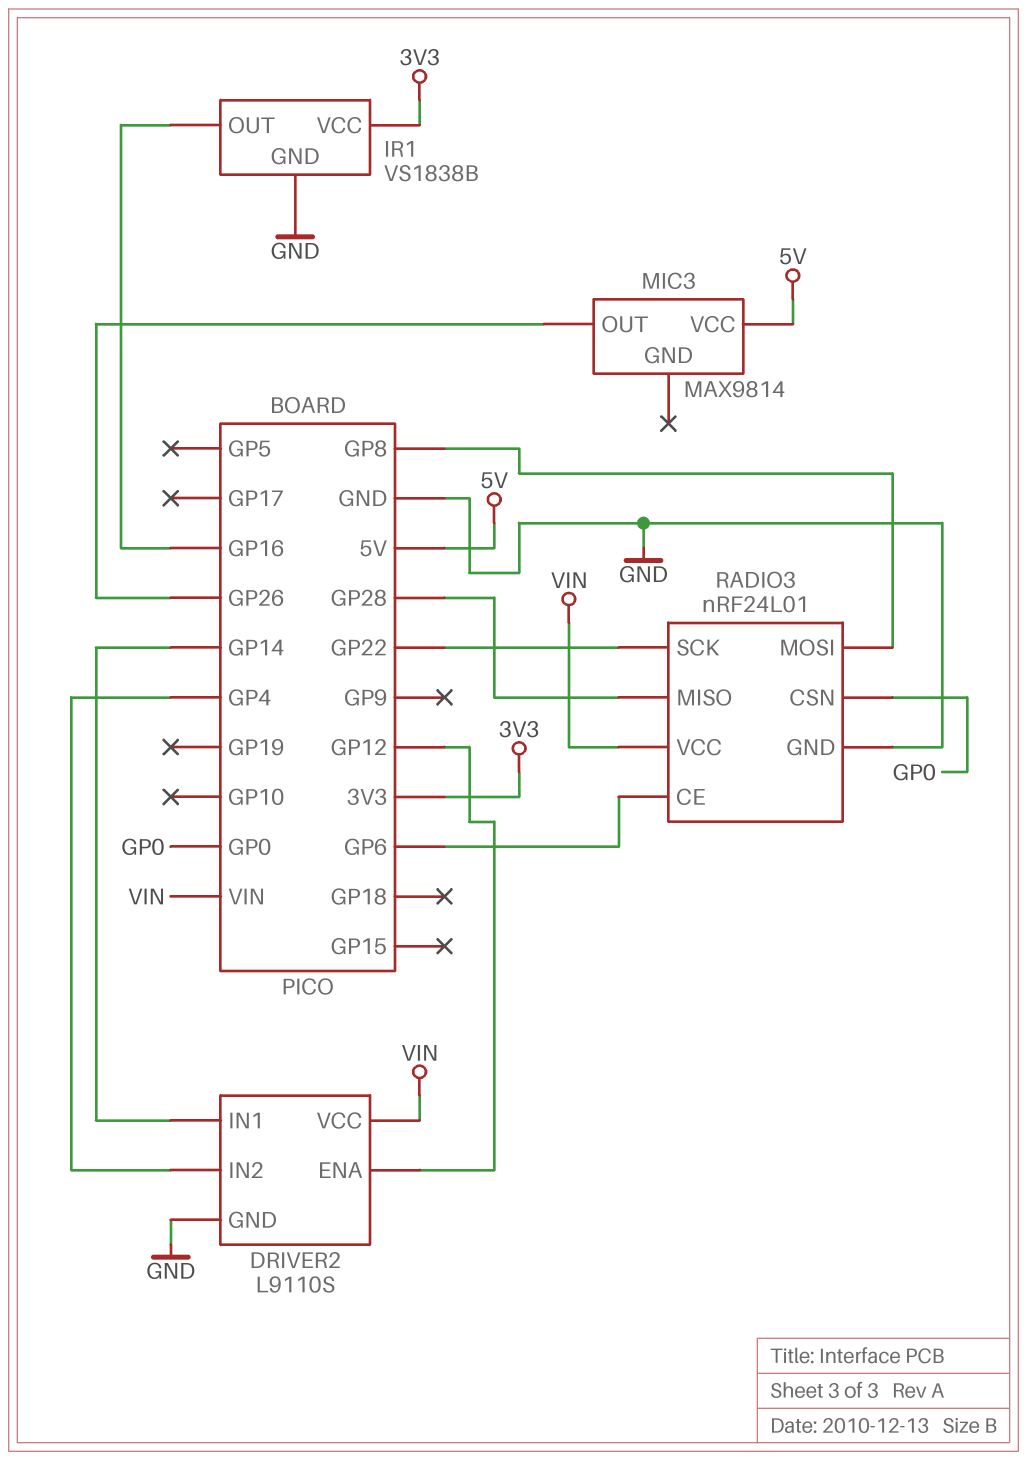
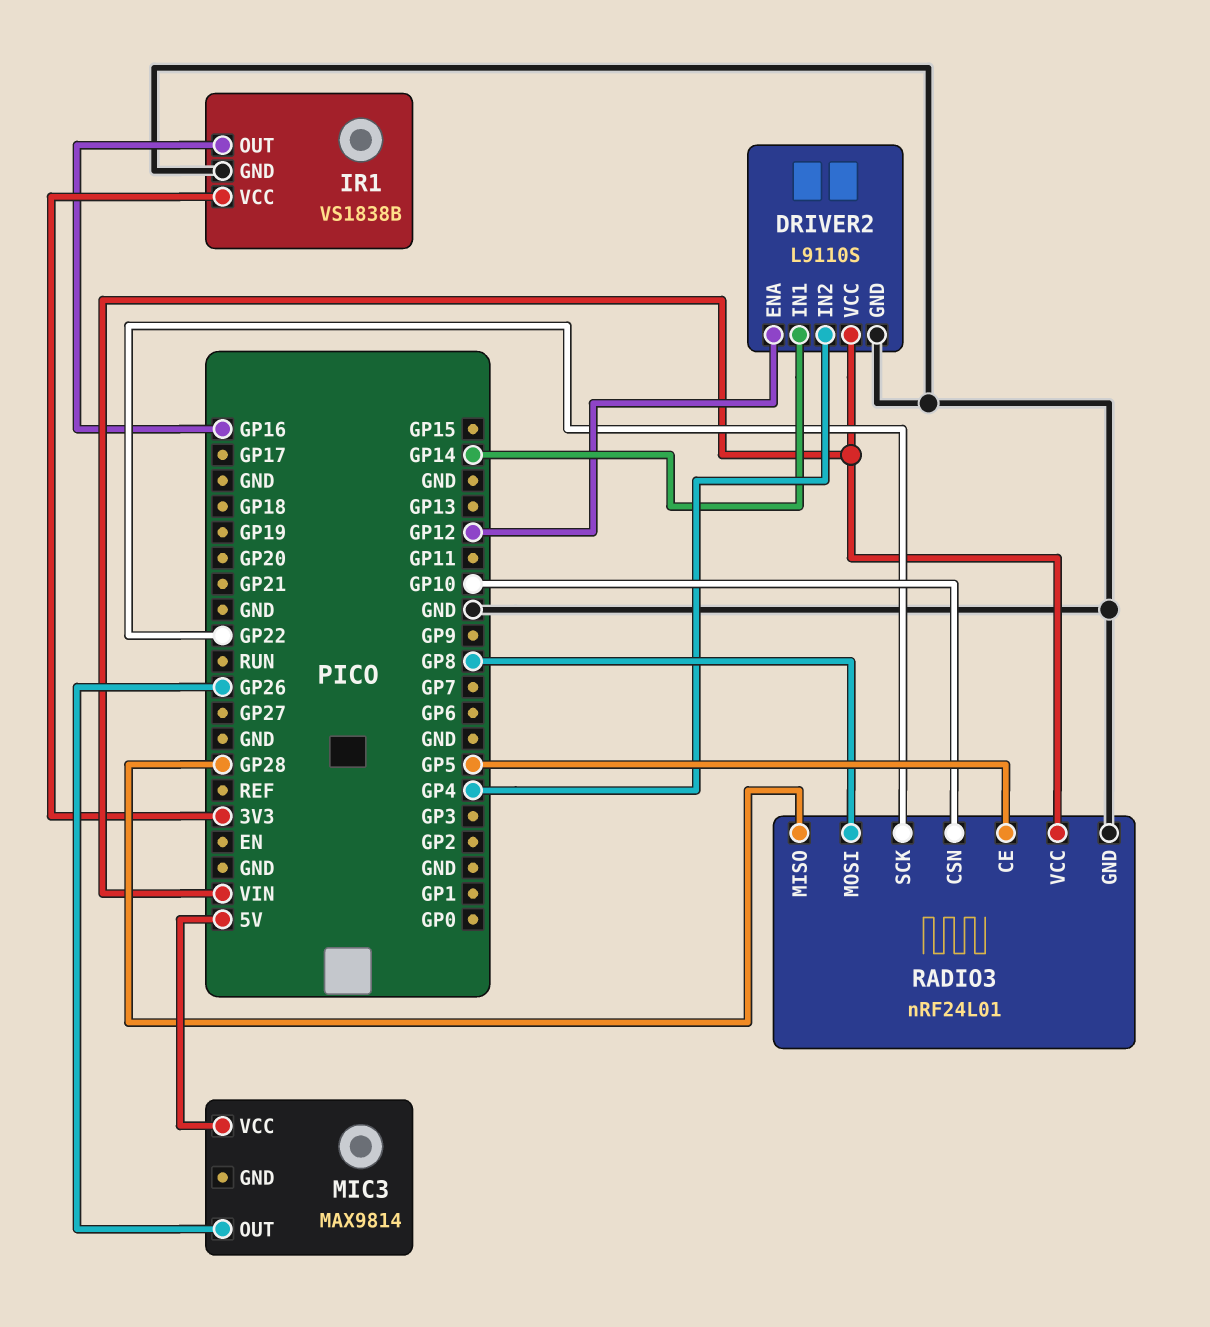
RADIO3 pin CE: GP6 -> GP5
RADIO3 pin CSN: GP0 -> GP10

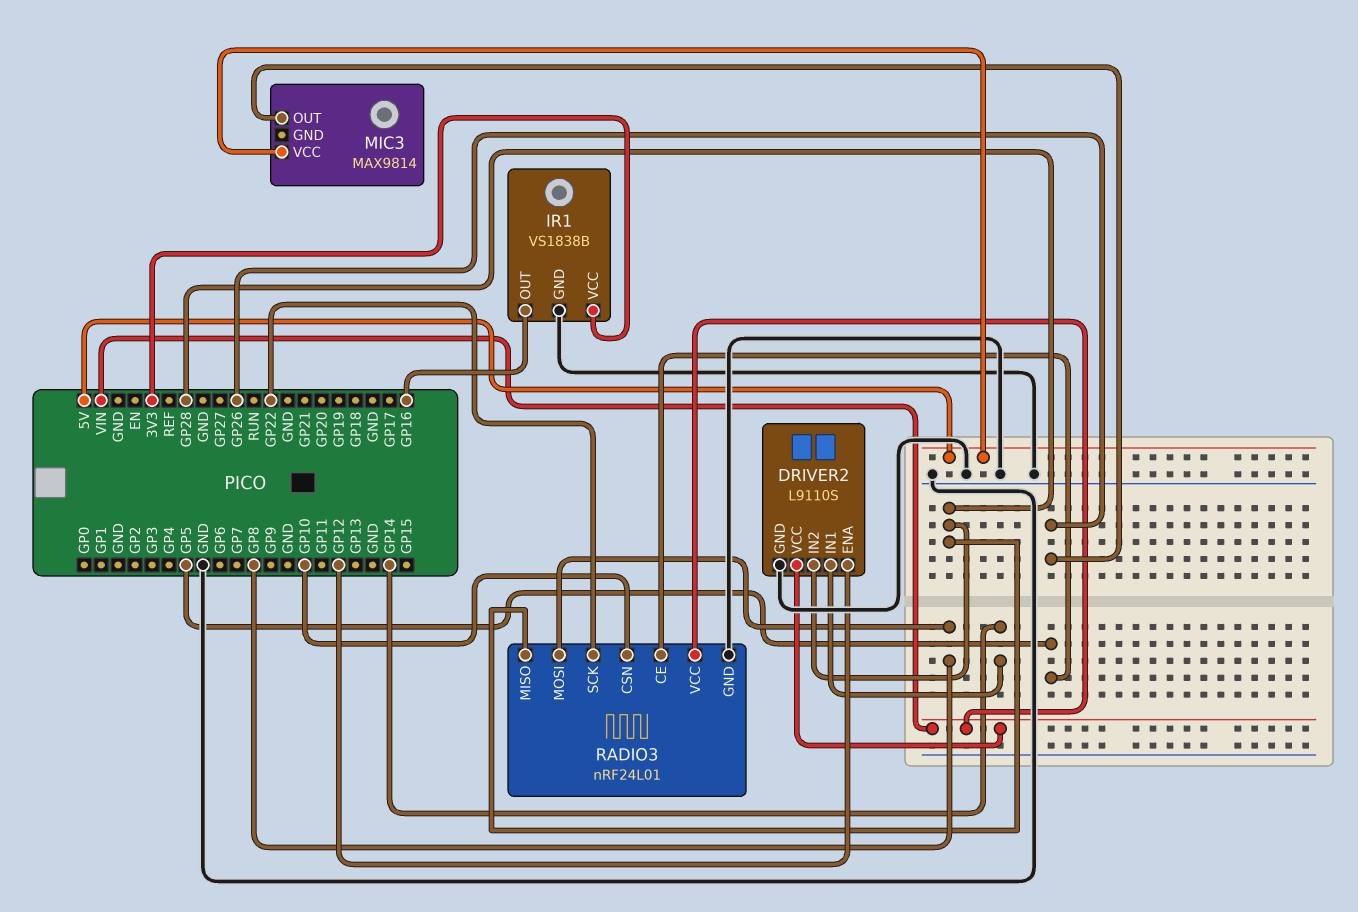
DRIVER2 pin IN2: GP4 -> GP28

